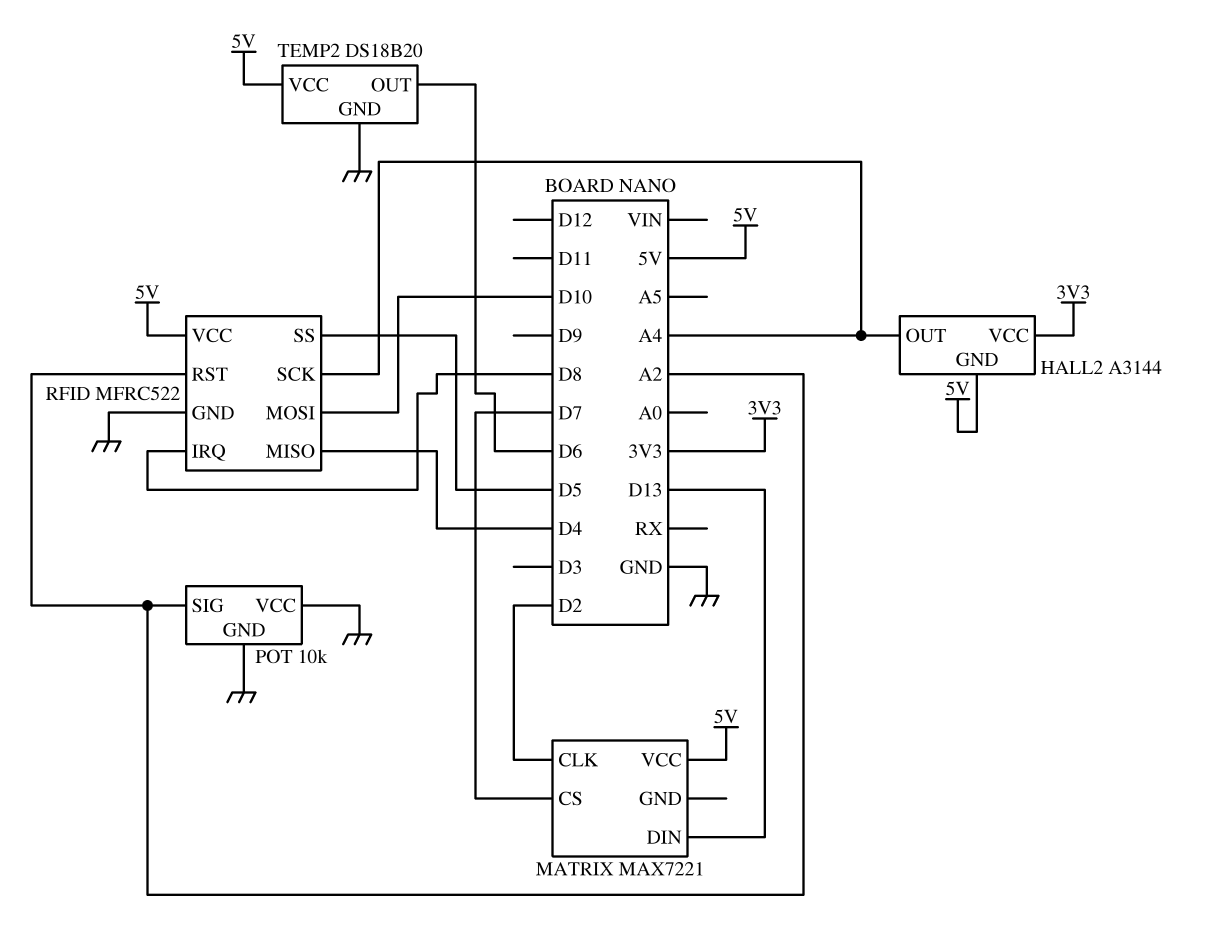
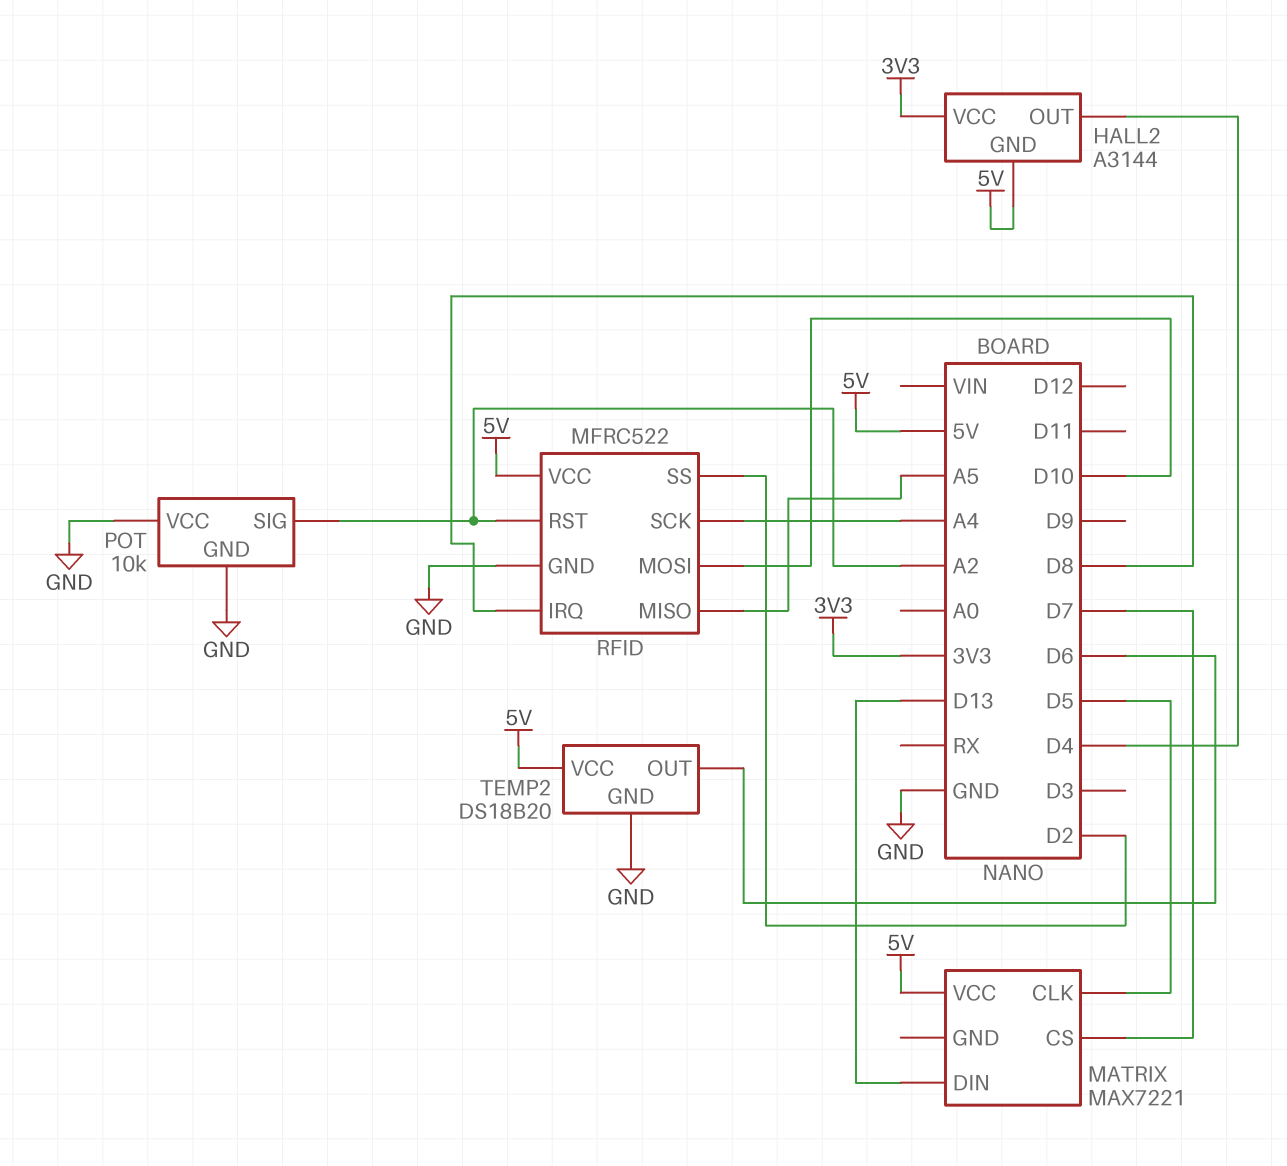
HALL2 pin OUT: A4 -> D4
MATRIX pin CLK: D2 -> D5
RFID pin MISO: D4 -> A5
RFID pin SS: D5 -> D2

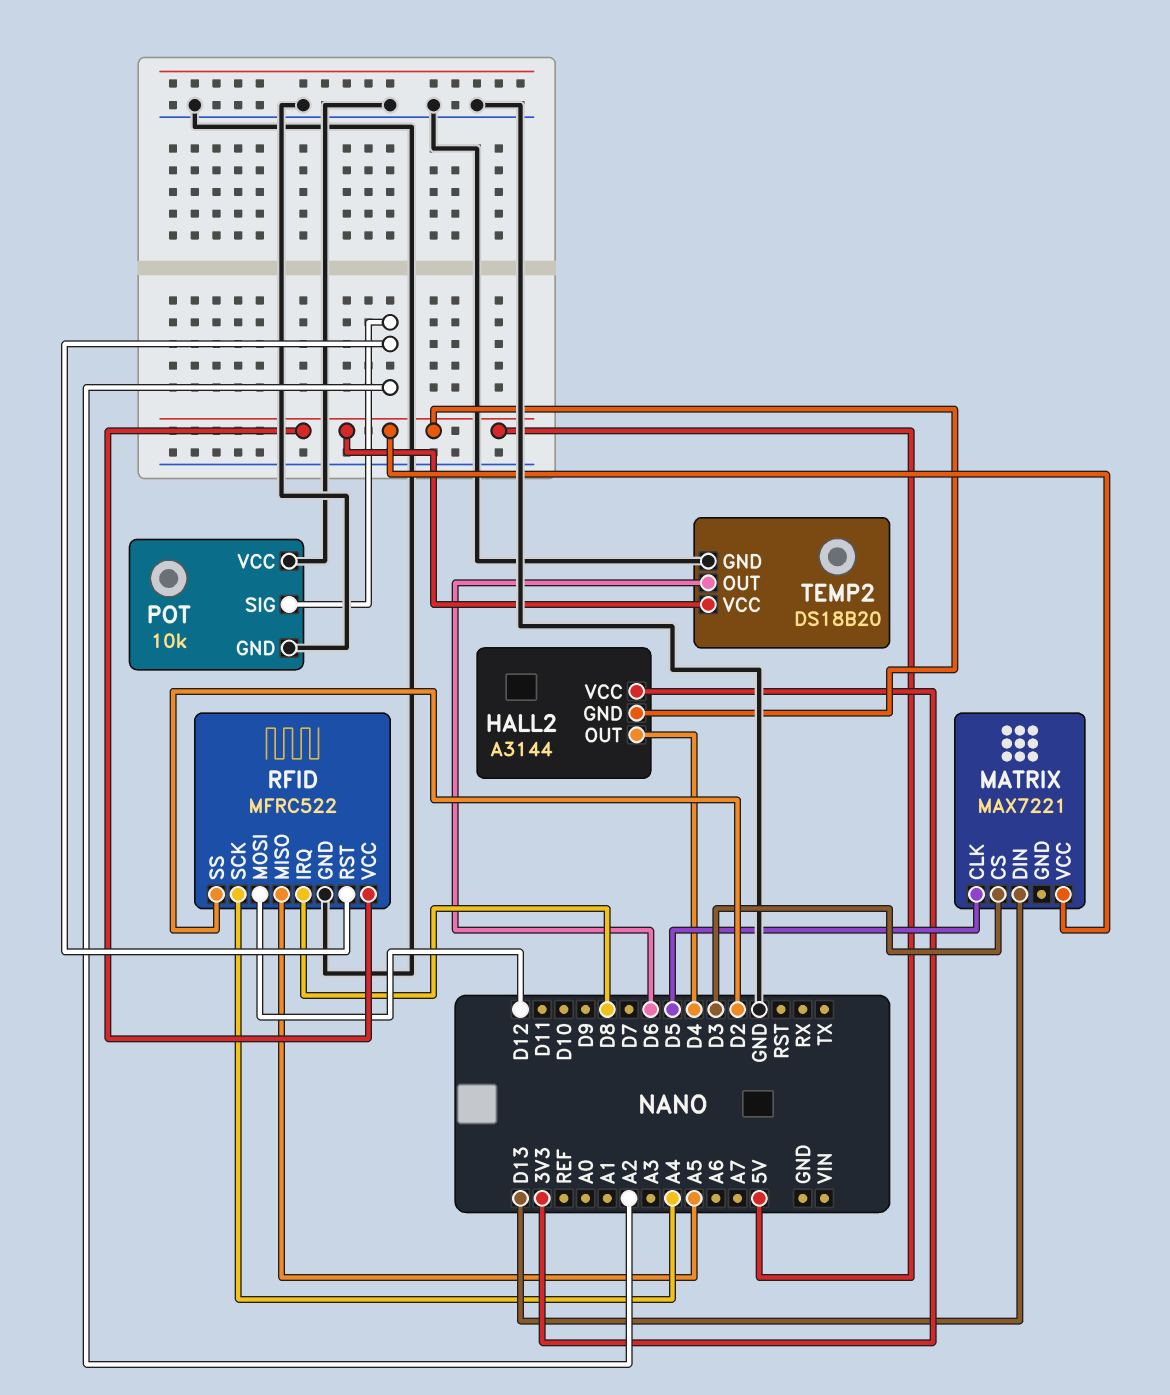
MATRIX pin CS: D7 -> D3
RFID pin MOSI: D10 -> D12

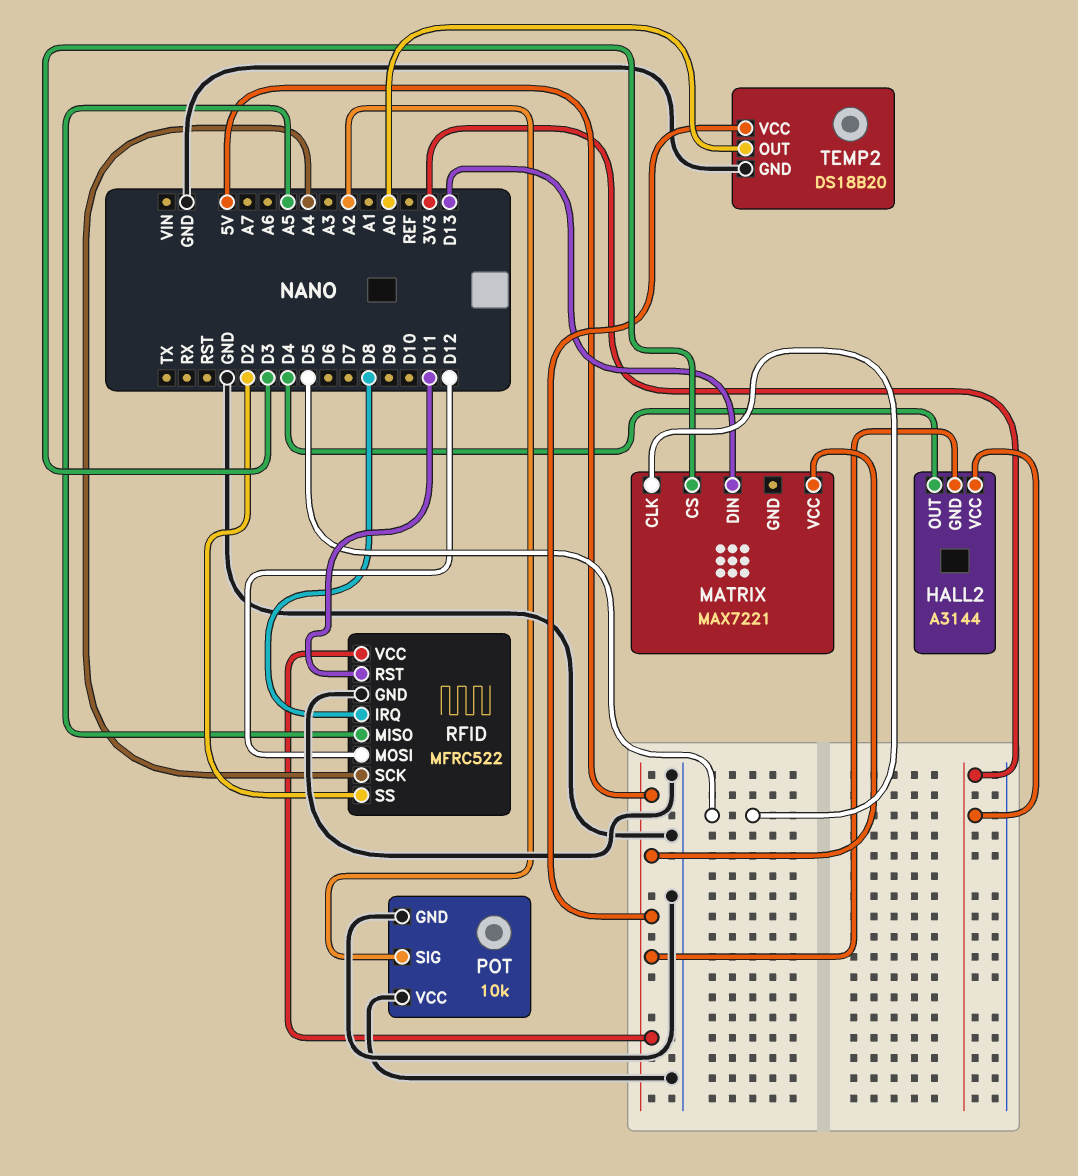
RFID pin RST: A2 -> D11
TEMP2 pin OUT: D6 -> A0

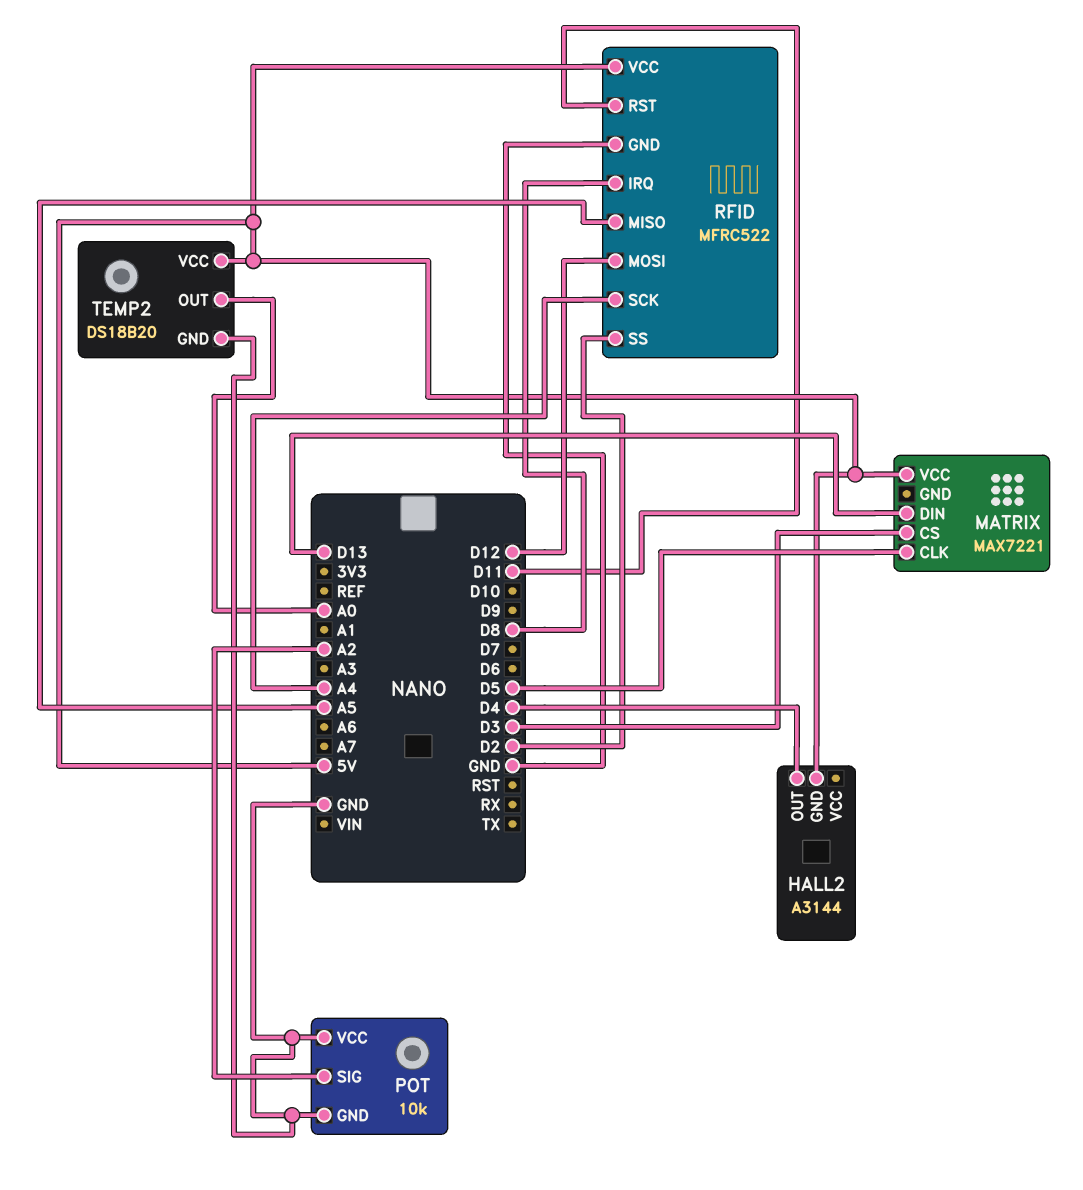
HALL2 pin VCC: 3V3 -> none

